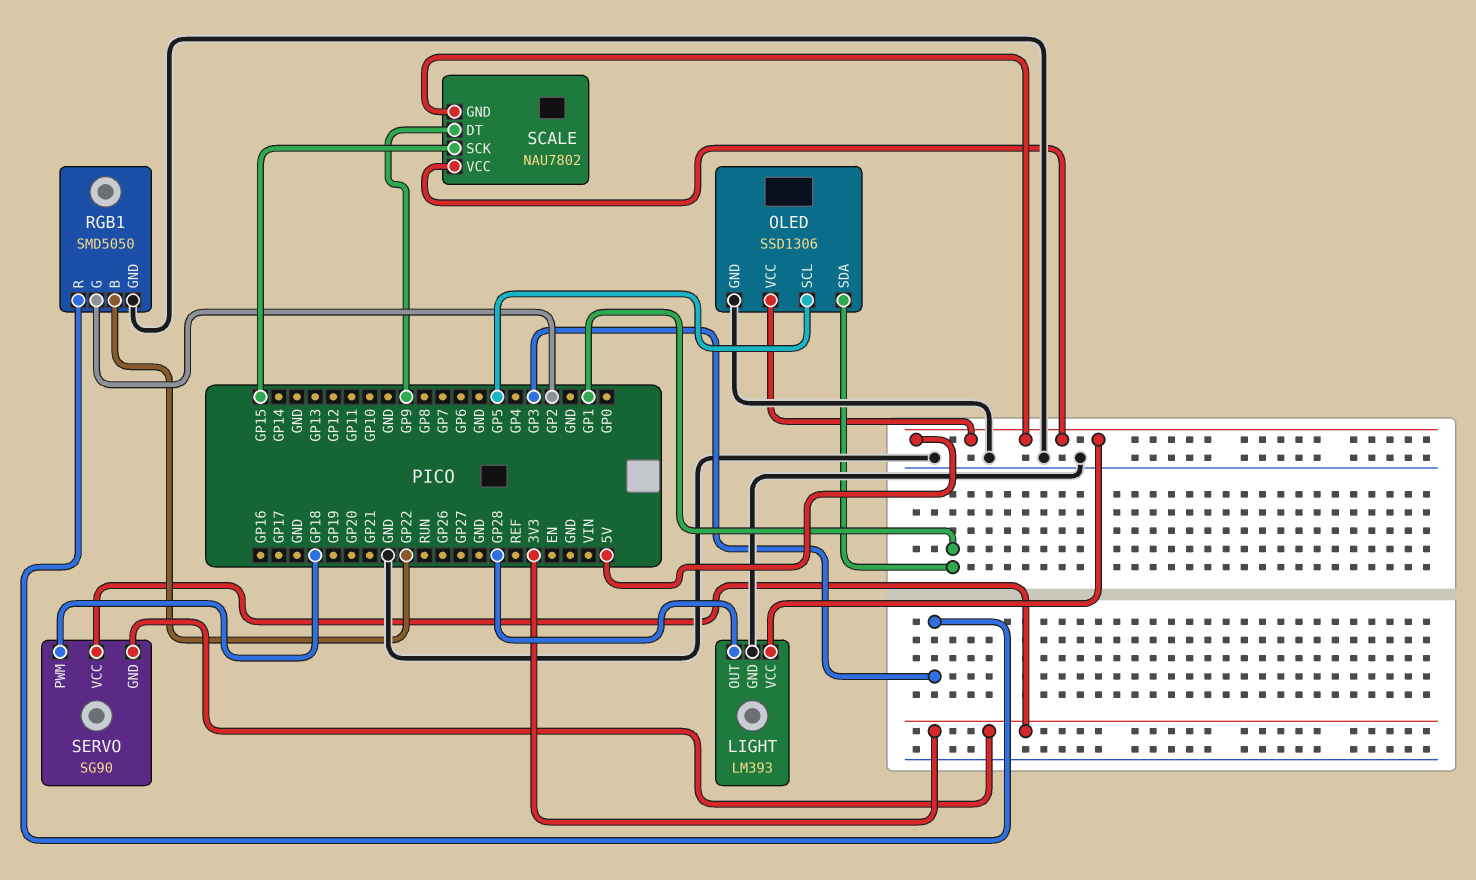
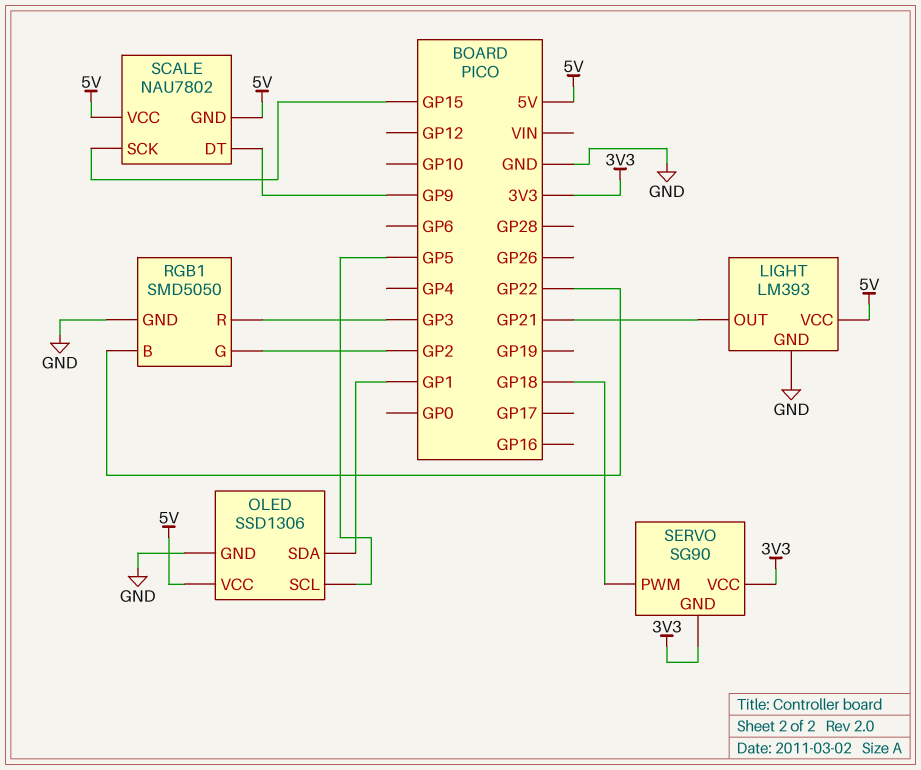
LIGHT pin OUT: GP28 -> GP21

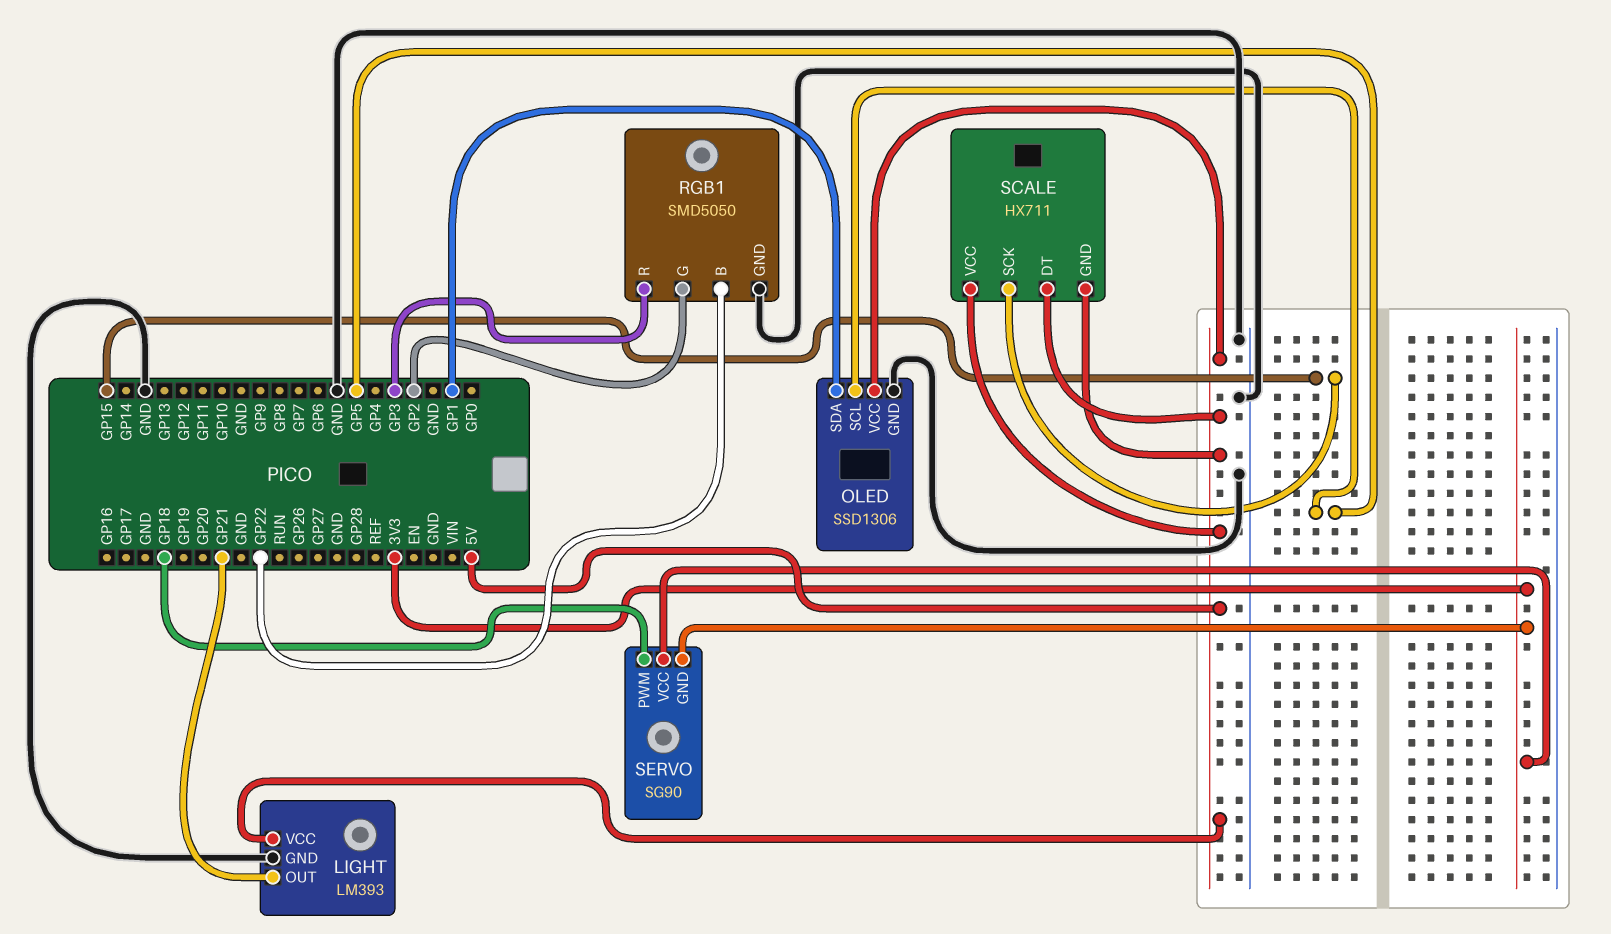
SCALE: NAU7802 -> HX711
SCALE pin DT: GP9 -> 5V

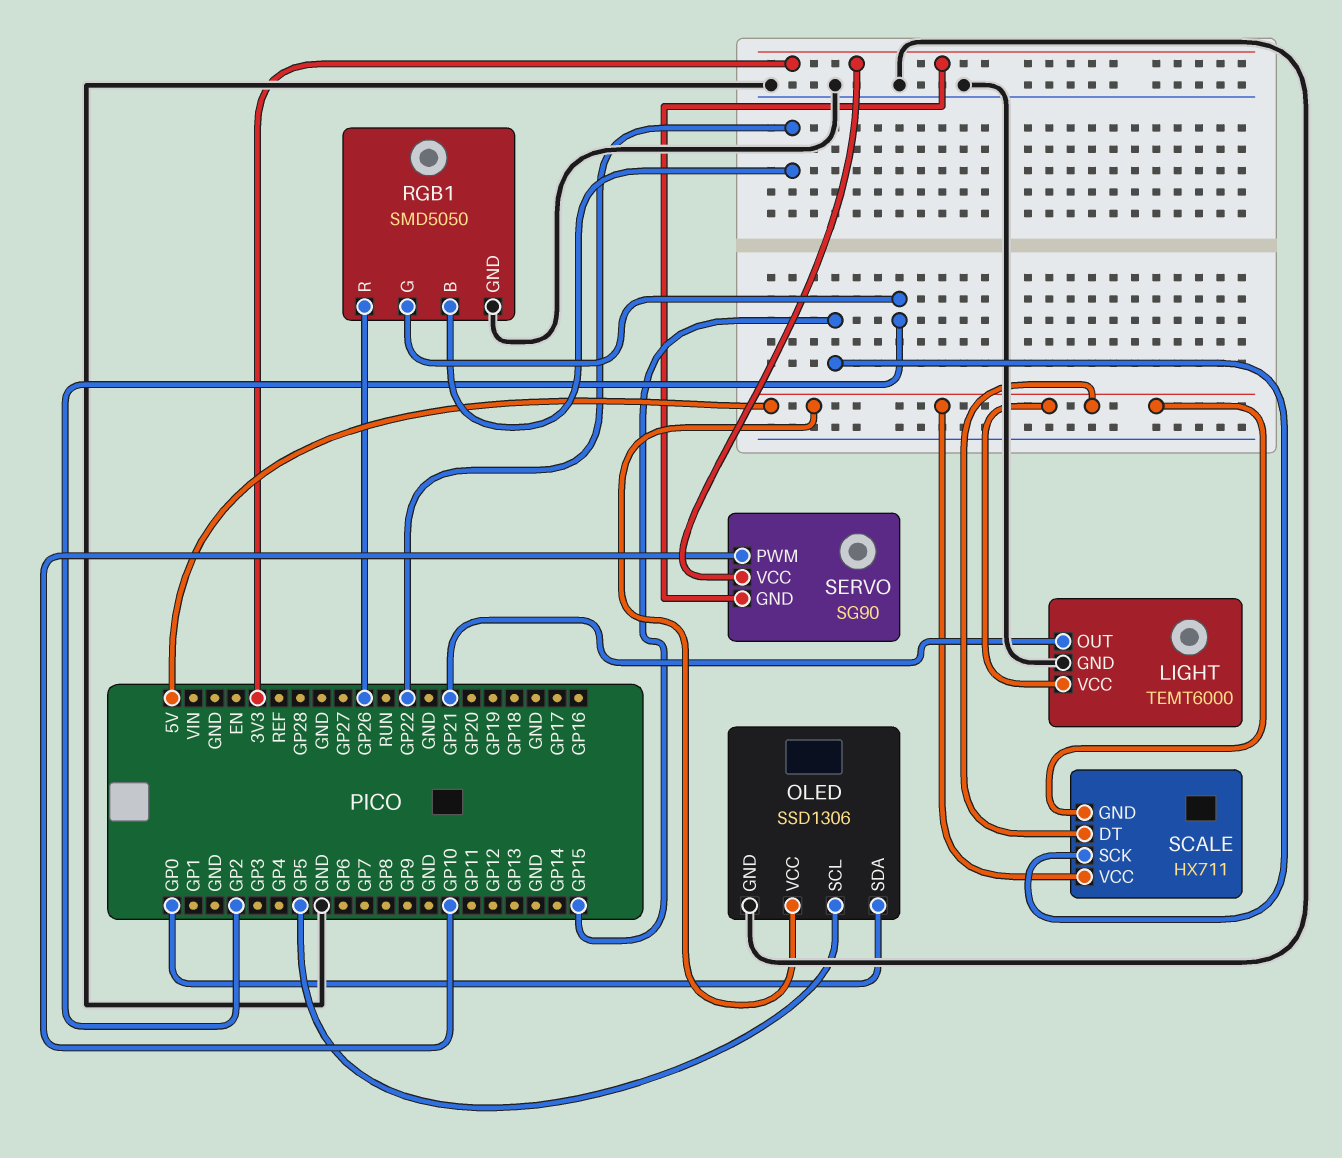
LIGHT: LM393 -> TEMT6000
OLED pin SDA: GP1 -> GP0
RGB1 pin R: GP3 -> GP26
SERVO pin PWM: GP18 -> GP10

